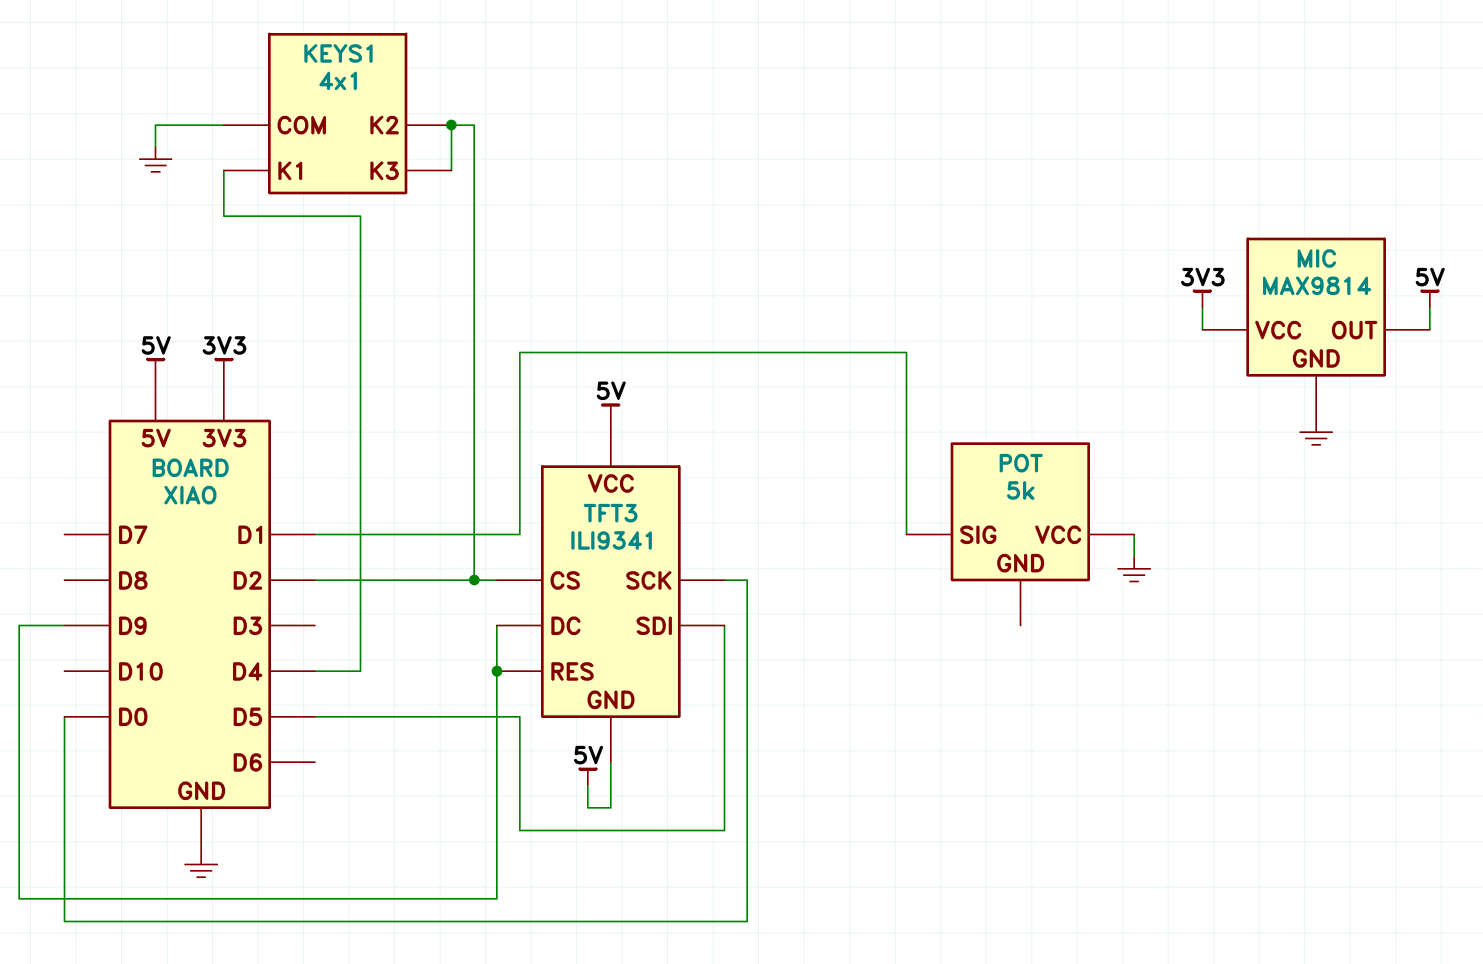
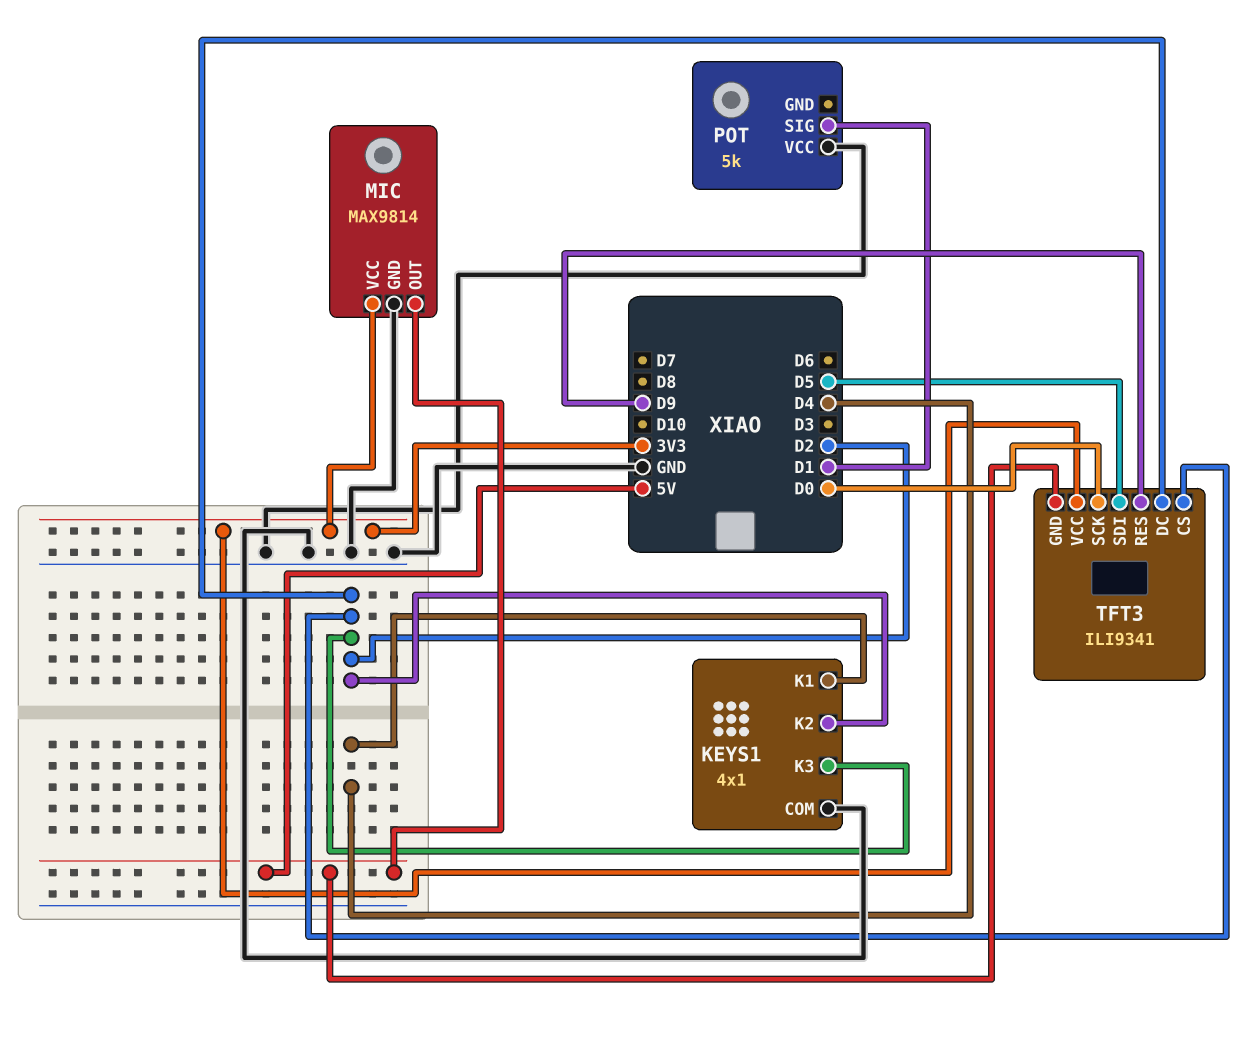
TFT3 pin DC: D9 -> D2
TFT3 pin VCC: 5V -> 3V3

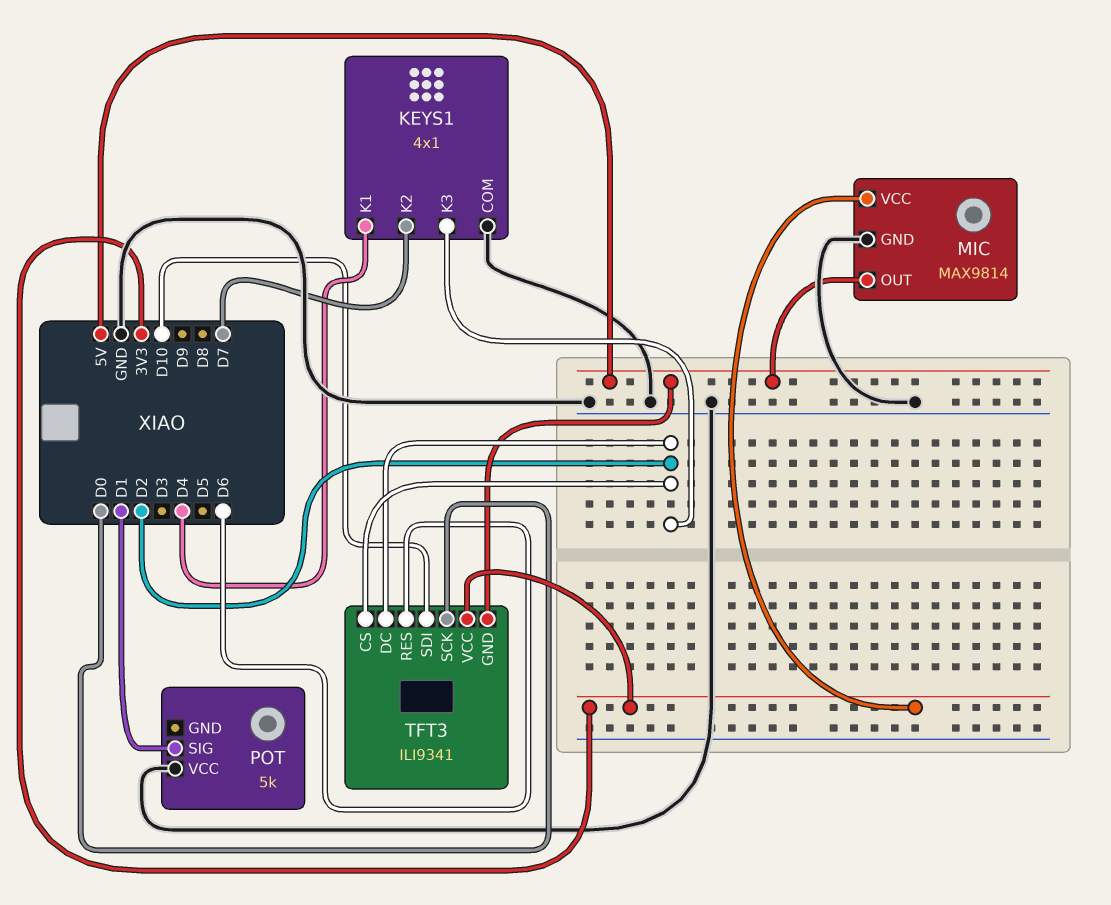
KEYS1 pin K2: D2 -> D7
TFT3 pin RES: D9 -> D6
TFT3 pin SDI: D5 -> D10

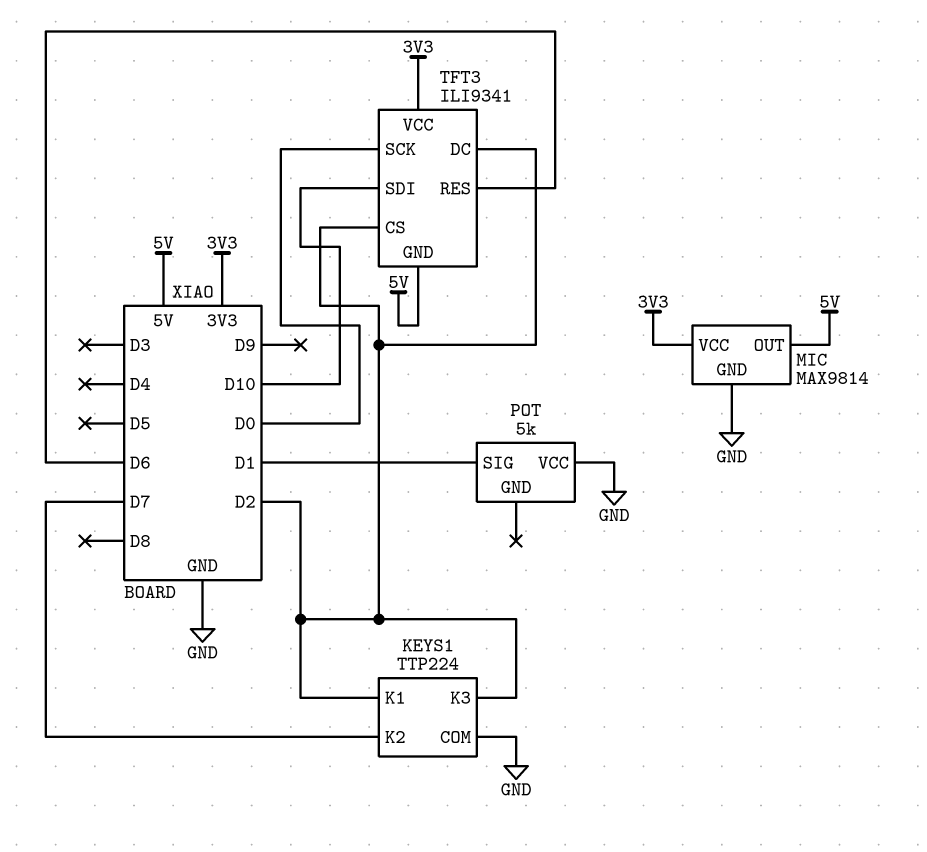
KEYS1: 4x1 -> TTP224
KEYS1 pin K1: D4 -> D2

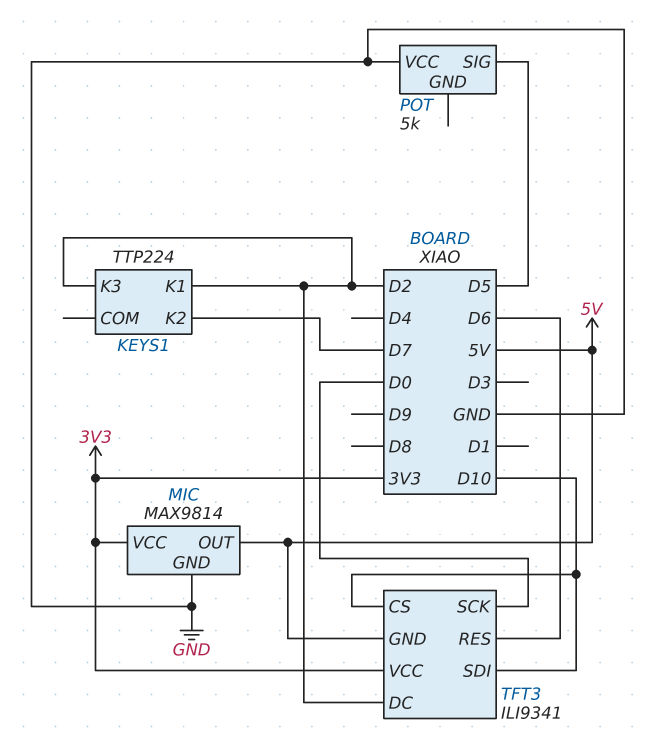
KEYS1 pin COM: GND -> none
POT pin SIG: D1 -> D5
TFT3 pin CS: D2 -> D10

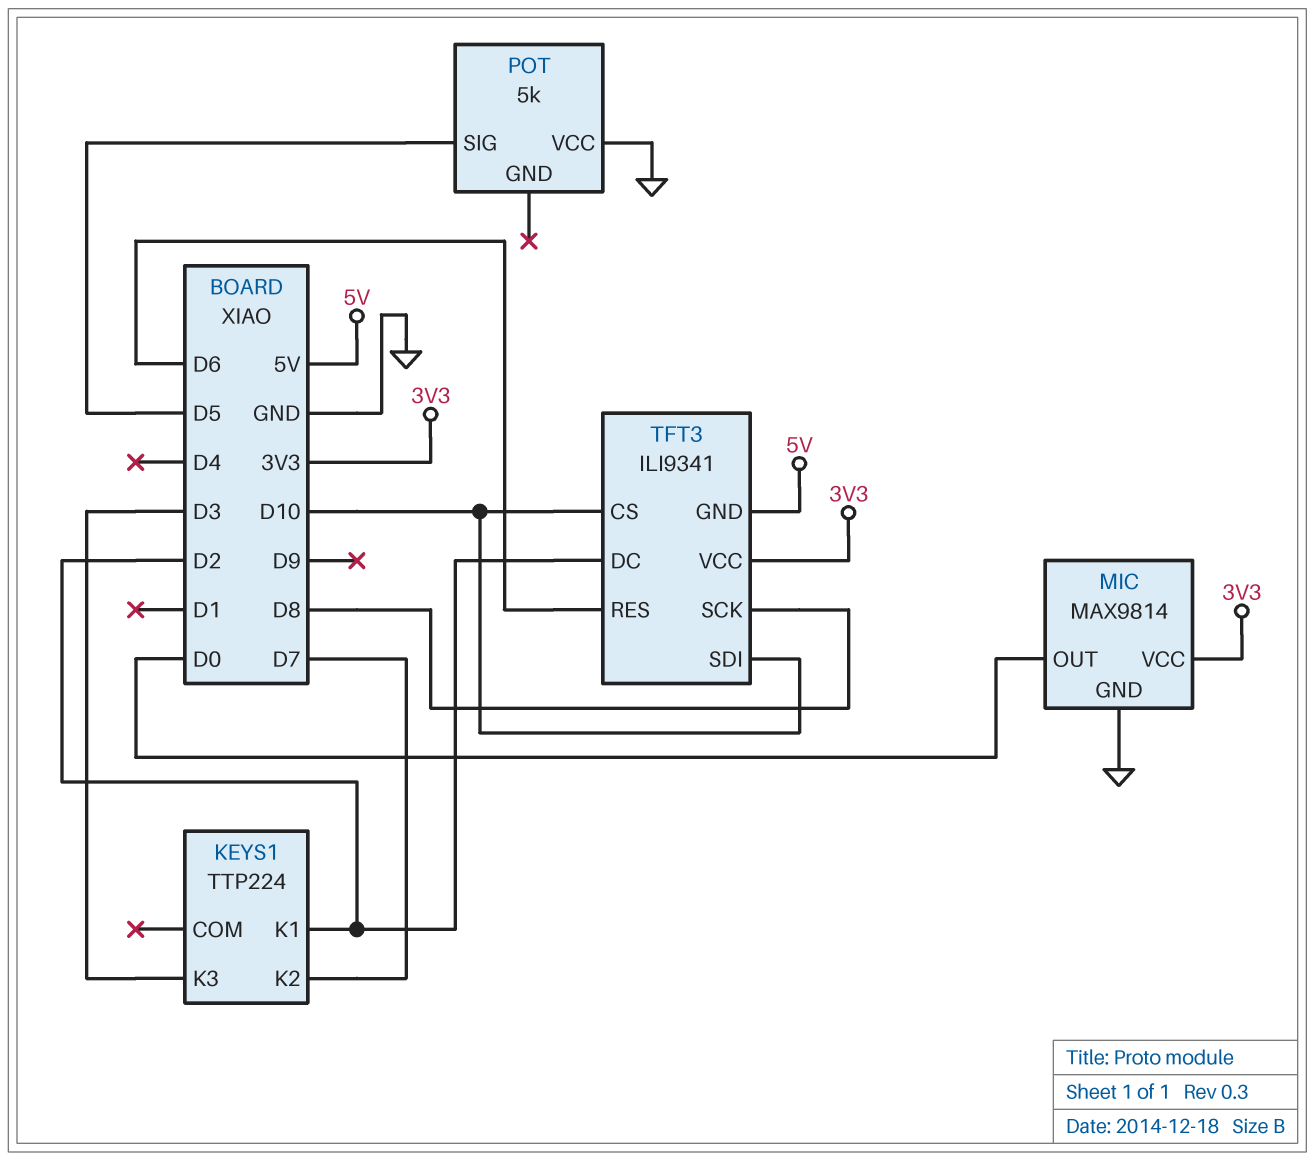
KEYS1 pin K3: D2 -> D3
MIC pin OUT: 5V -> D0
TFT3 pin SCK: D0 -> D8

